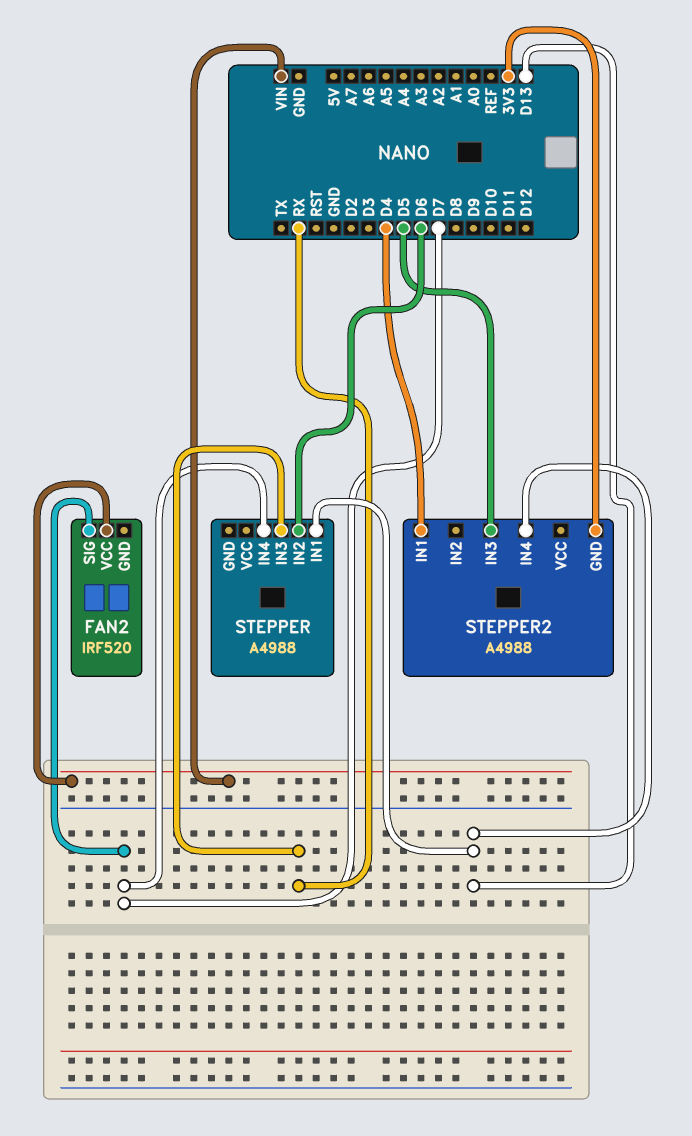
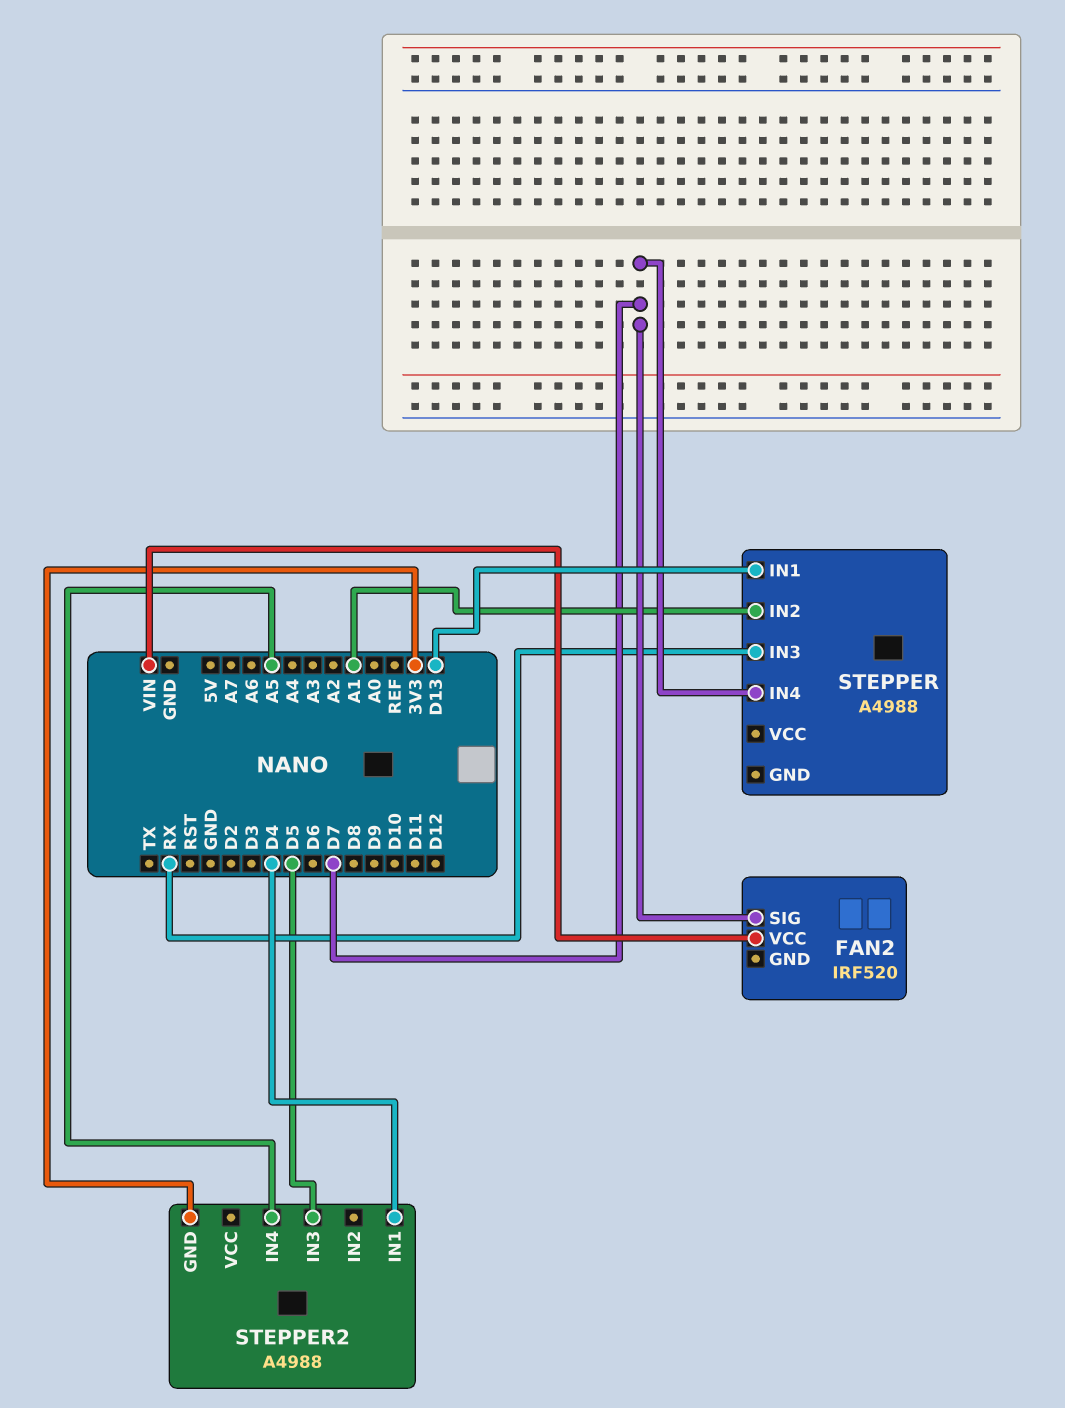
STEPPER pin IN2: D6 -> A1
STEPPER2 pin IN4: D13 -> A5

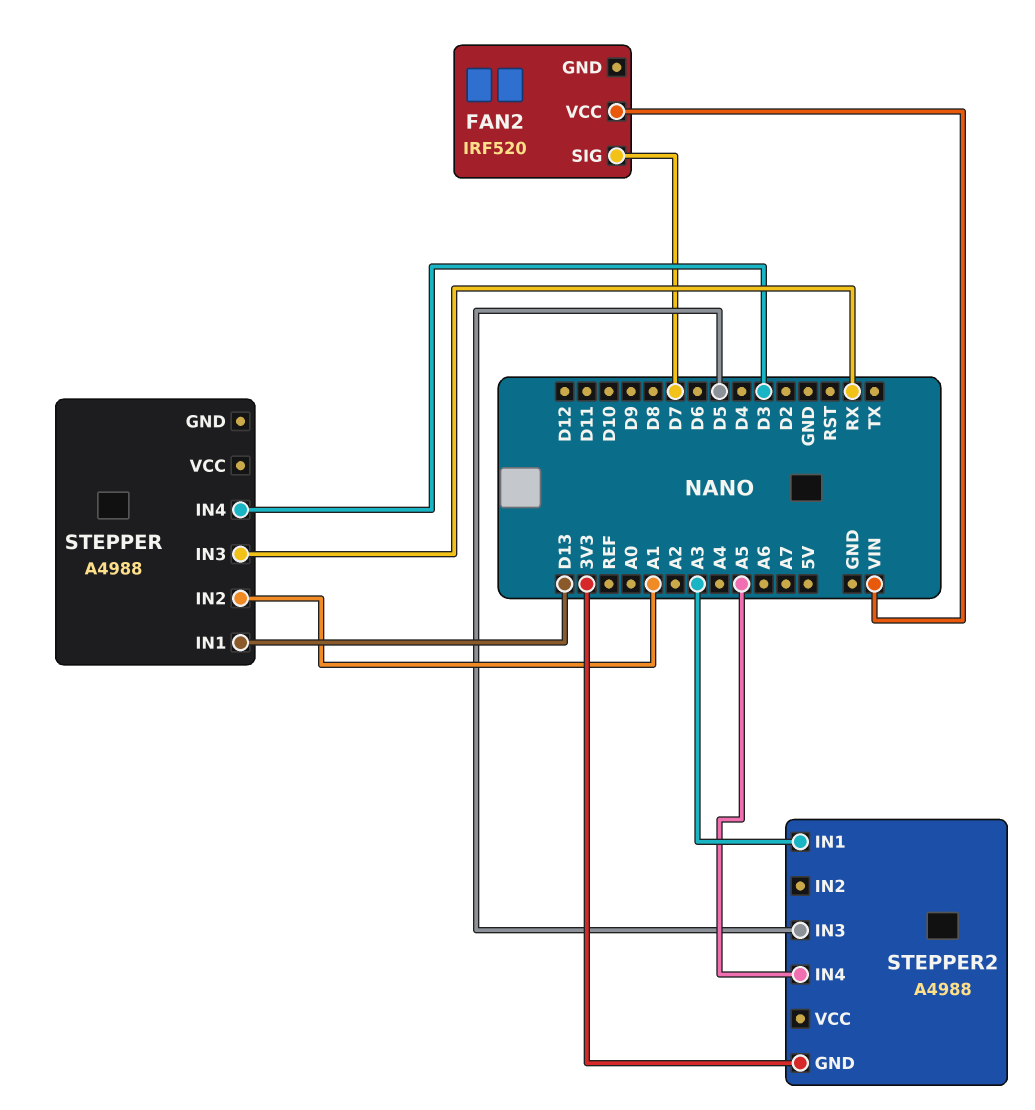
STEPPER pin IN4: D7 -> D3
STEPPER2 pin IN1: D4 -> A3

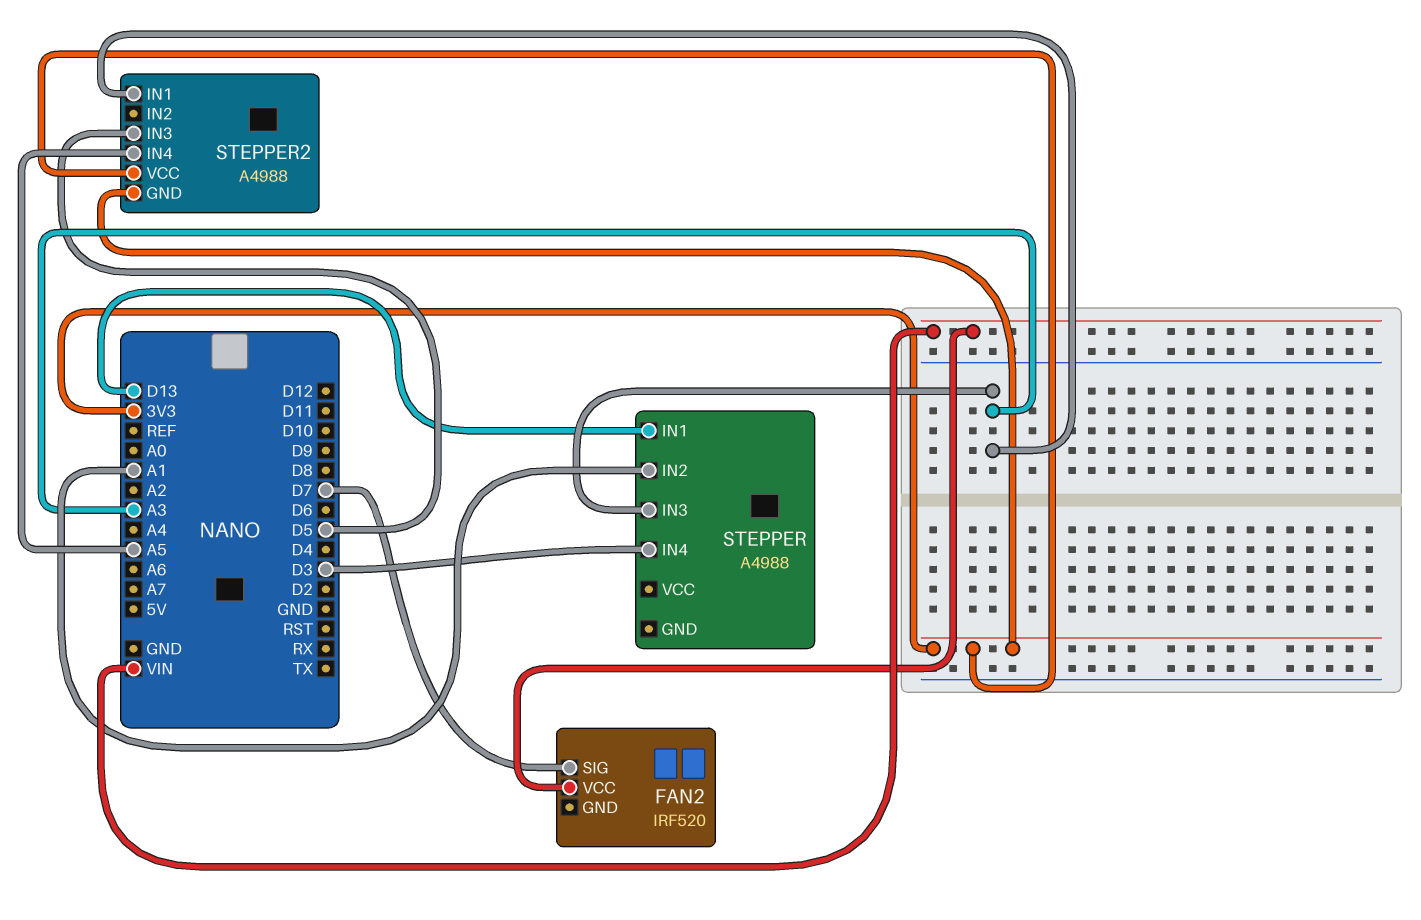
STEPPER pin IN3: RX -> A3
STEPPER2 pin VCC: none -> 3V3

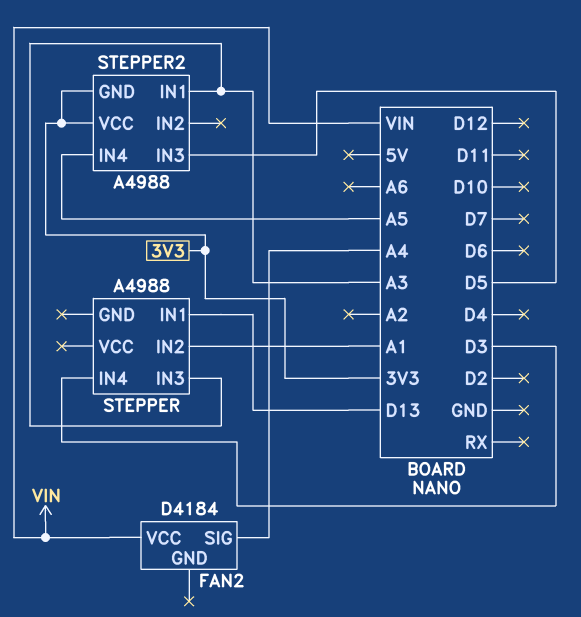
FAN2: IRF520 -> D4184
FAN2 pin SIG: D7 -> A4

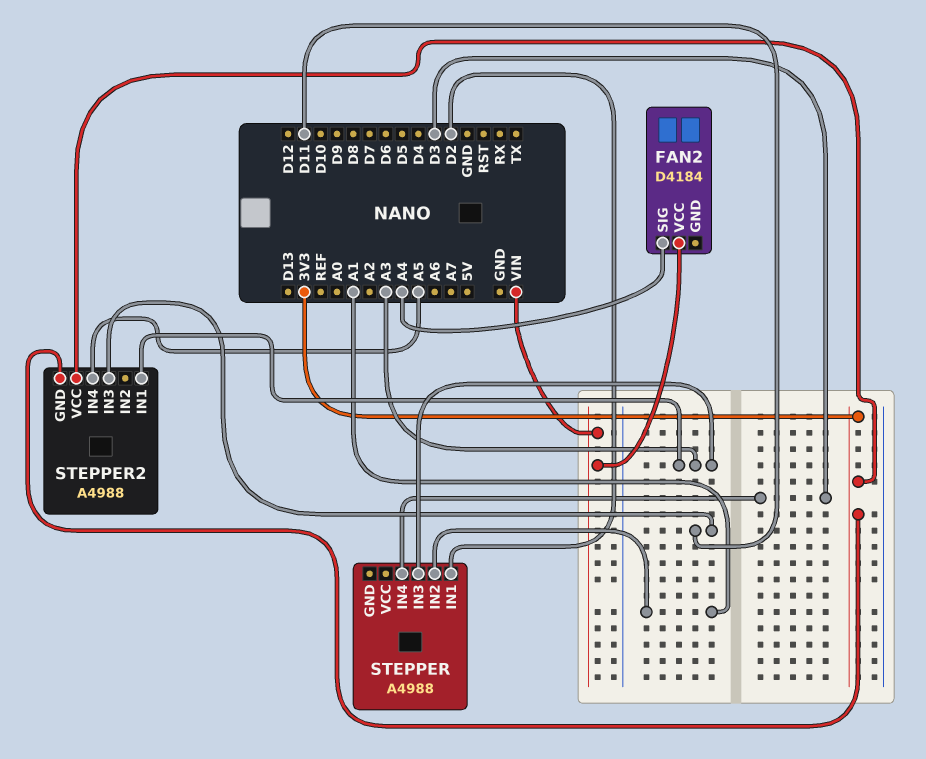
STEPPER pin IN1: D13 -> D2
STEPPER2 pin IN3: D5 -> D11

